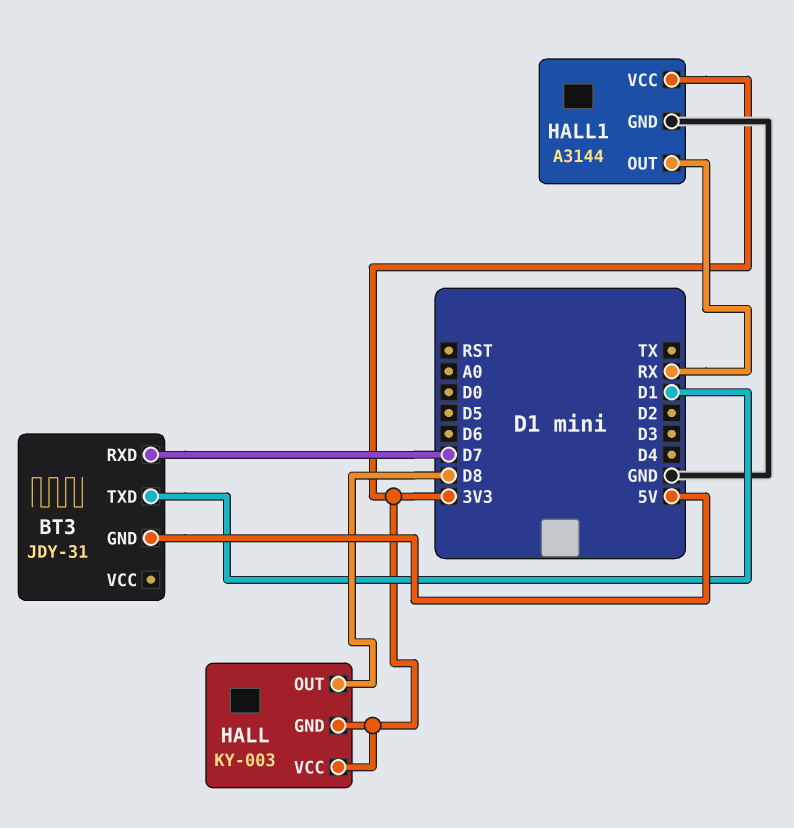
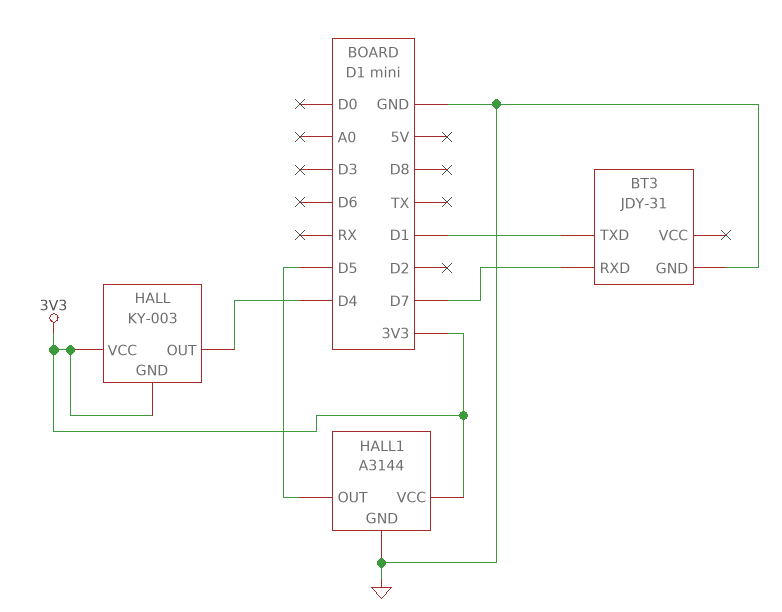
BT3 pin GND: 5V -> GND
HALL pin OUT: D8 -> D4
HALL1 pin OUT: RX -> D5

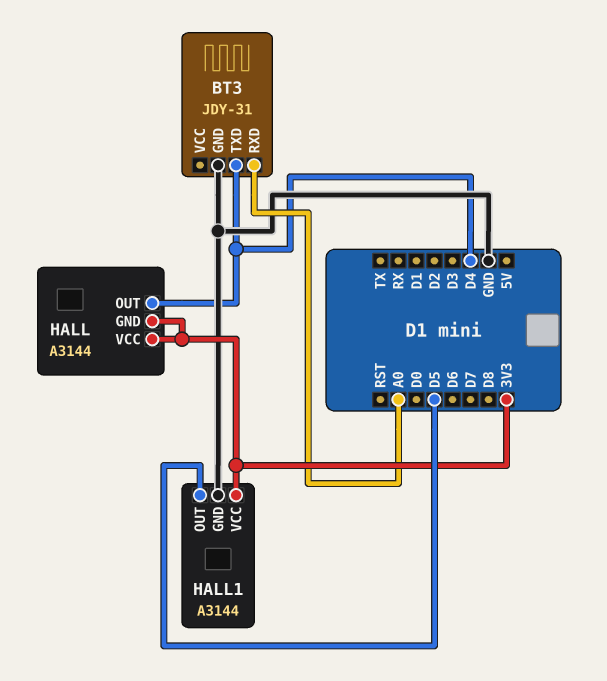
BT3 pin RXD: D7 -> A0
BT3 pin TXD: D1 -> D4
HALL: KY-003 -> A3144

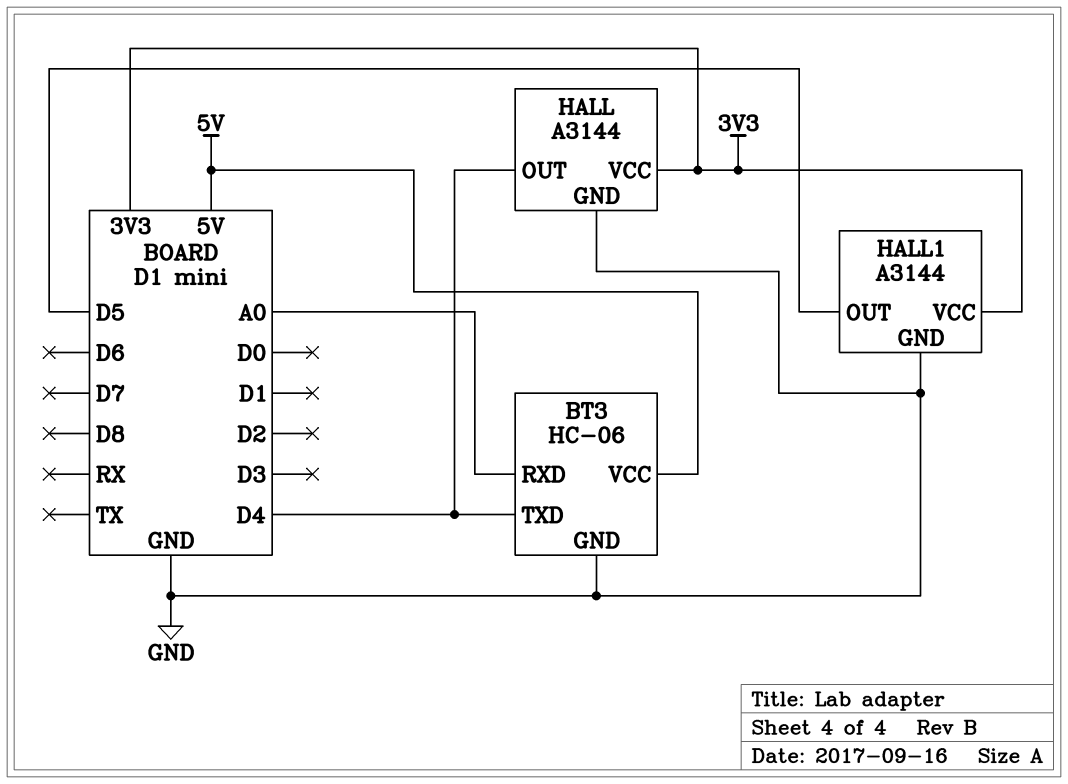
BT3: JDY-31 -> HC-06
BT3 pin VCC: none -> 5V
HALL pin GND: 3V3 -> GND

